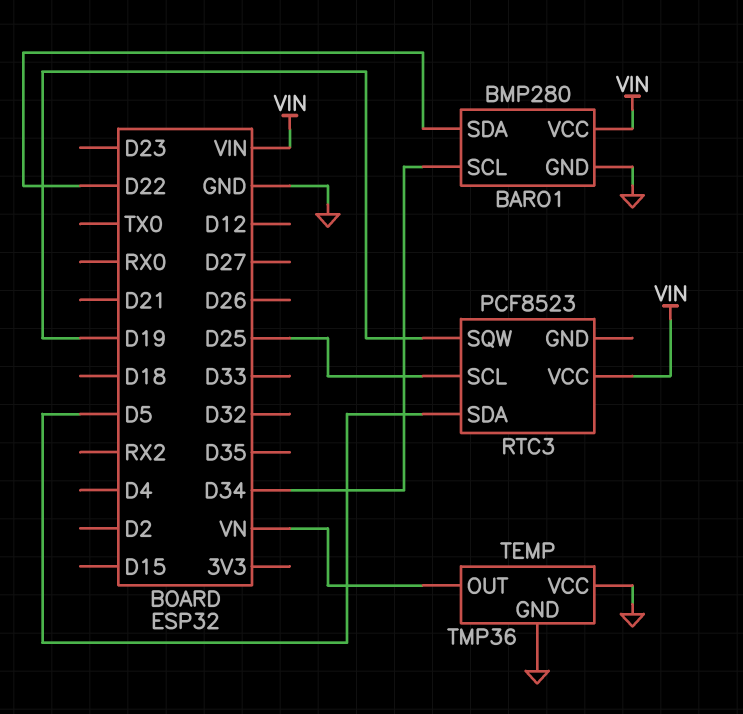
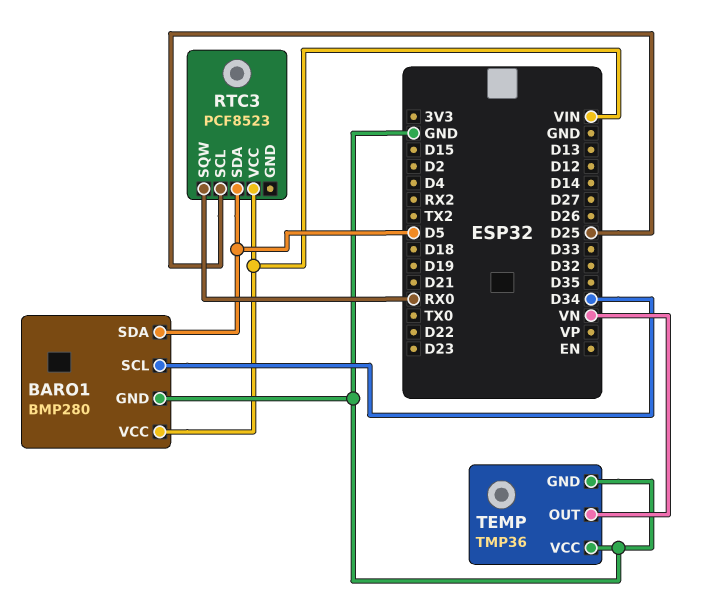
BARO1 pin SDA: D22 -> D5
RTC3 pin SQW: D19 -> RX0

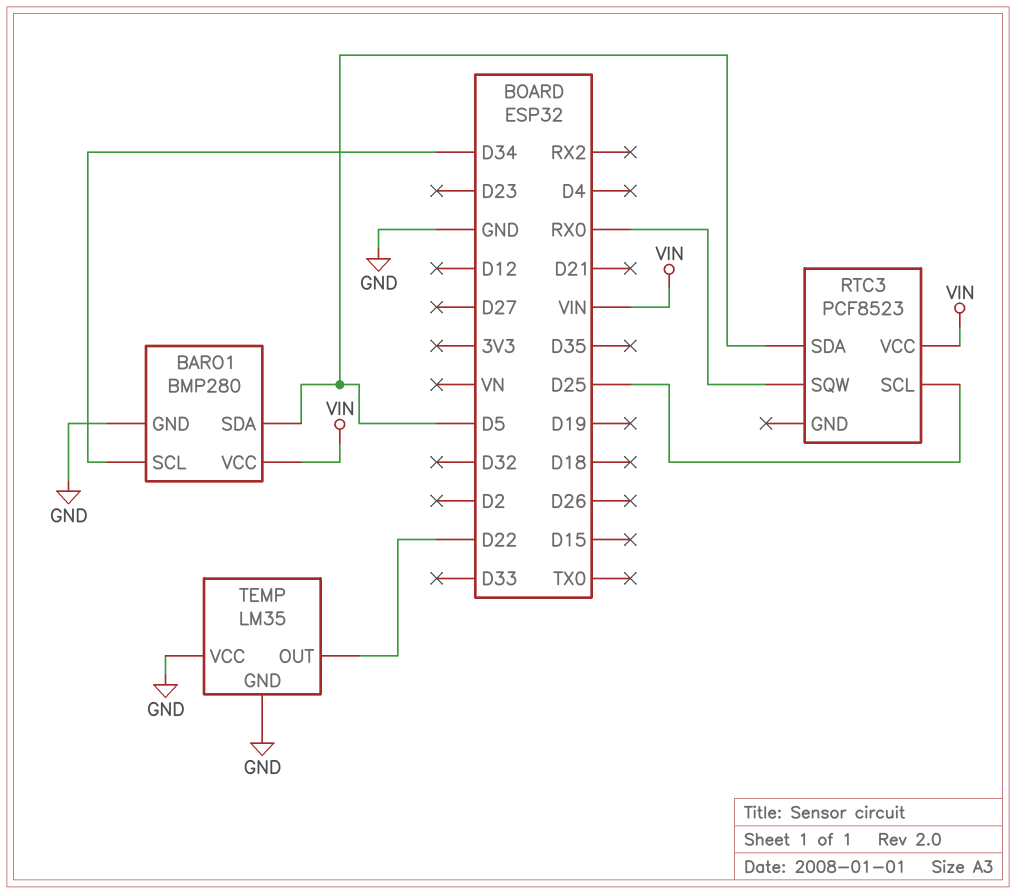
TEMP: TMP36 -> LM35
TEMP pin OUT: VN -> D22

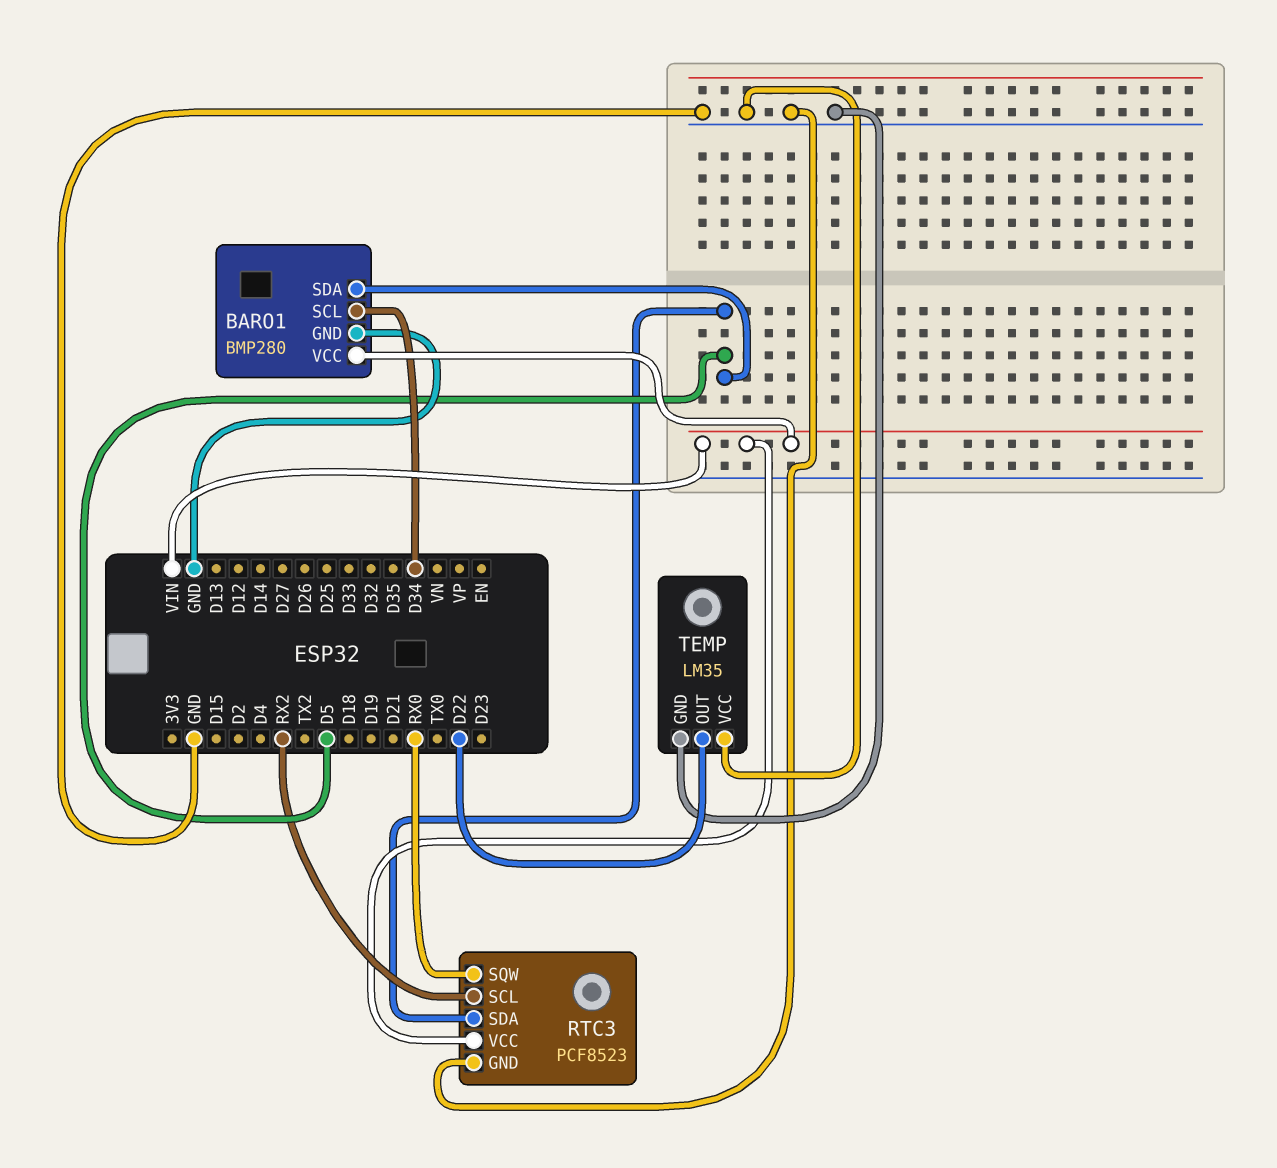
RTC3 pin GND: none -> GND
RTC3 pin SCL: D25 -> RX2

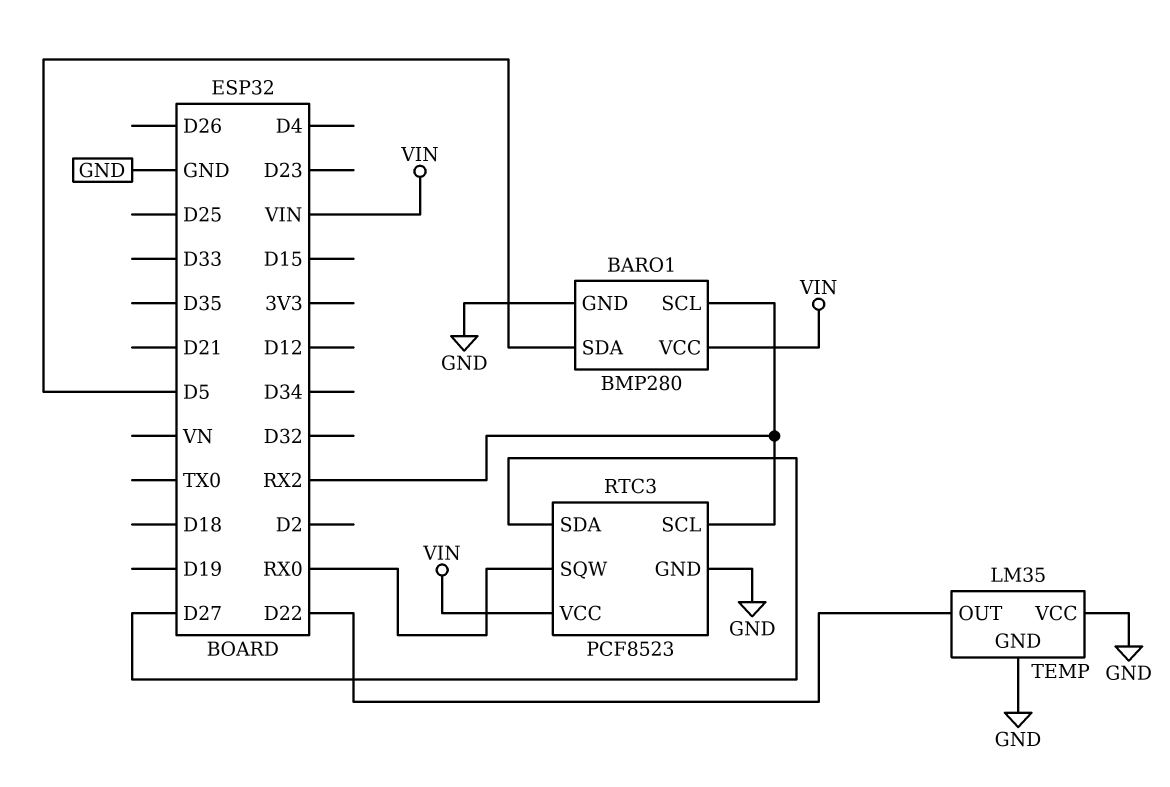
BARO1 pin SCL: D34 -> RX2
RTC3 pin SDA: D5 -> D27

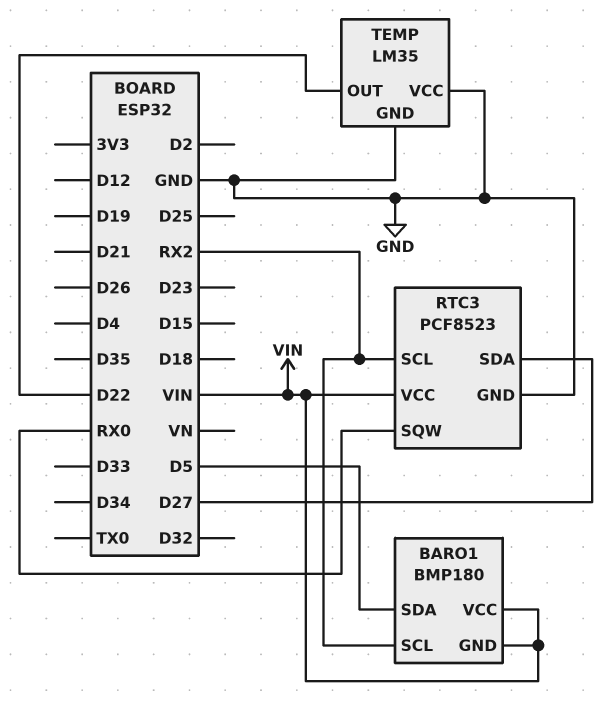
BARO1: BMP280 -> BMP180
BARO1 pin GND: GND -> VIN

